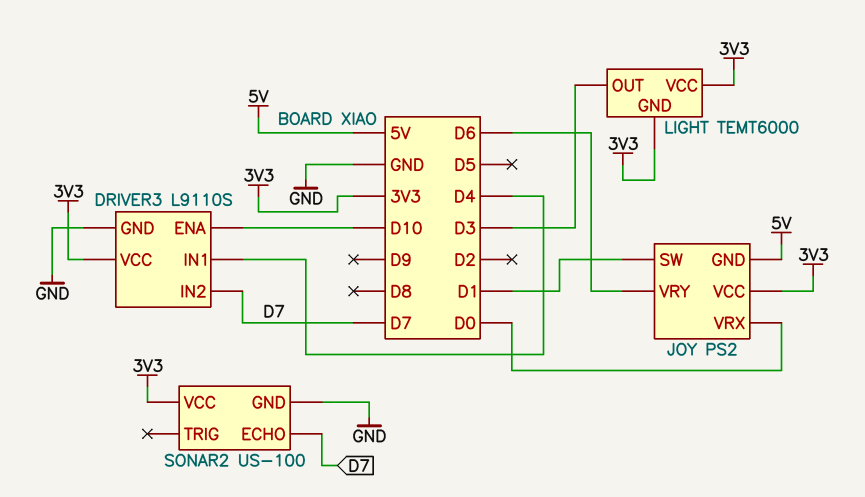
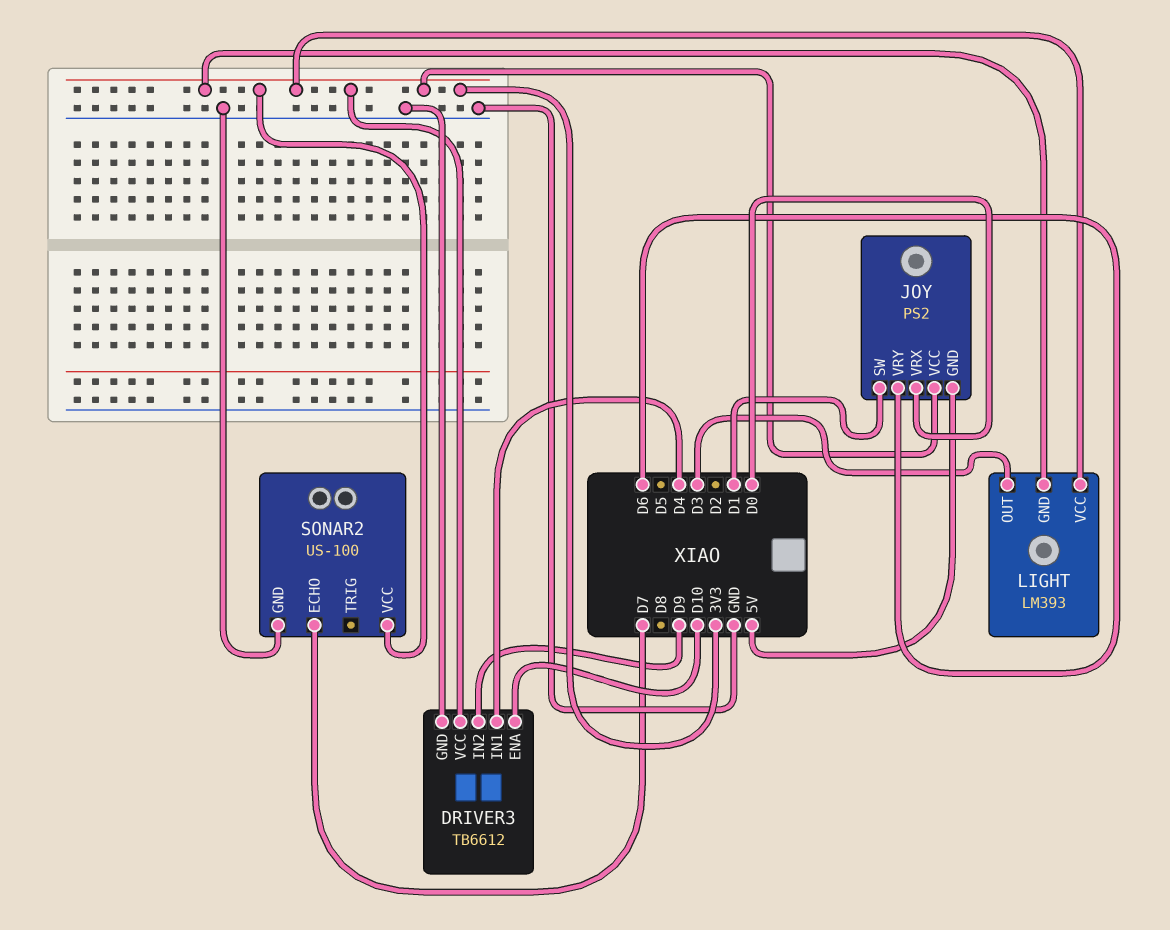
DRIVER3: L9110S -> TB6612
DRIVER3 pin IN2: D7 -> D9
LIGHT: TEMT6000 -> LM393

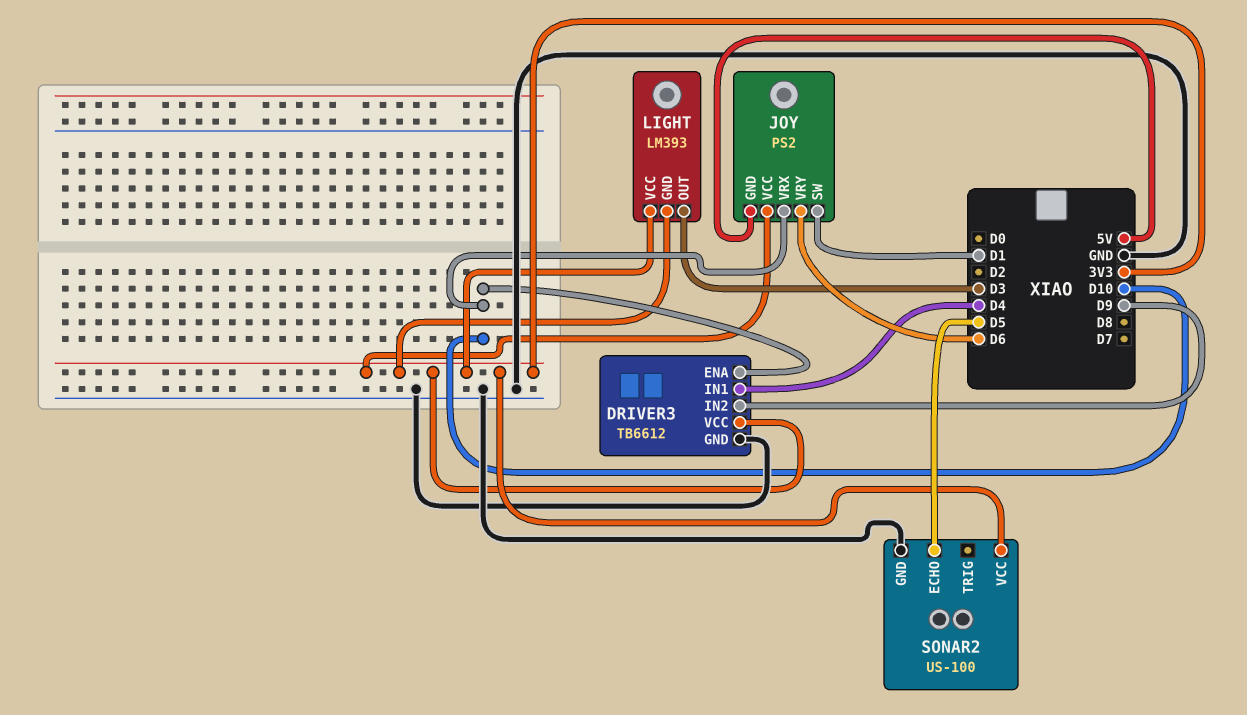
JOY pin VRX: D0 -> D10
SONAR2 pin ECHO: D7 -> D5

